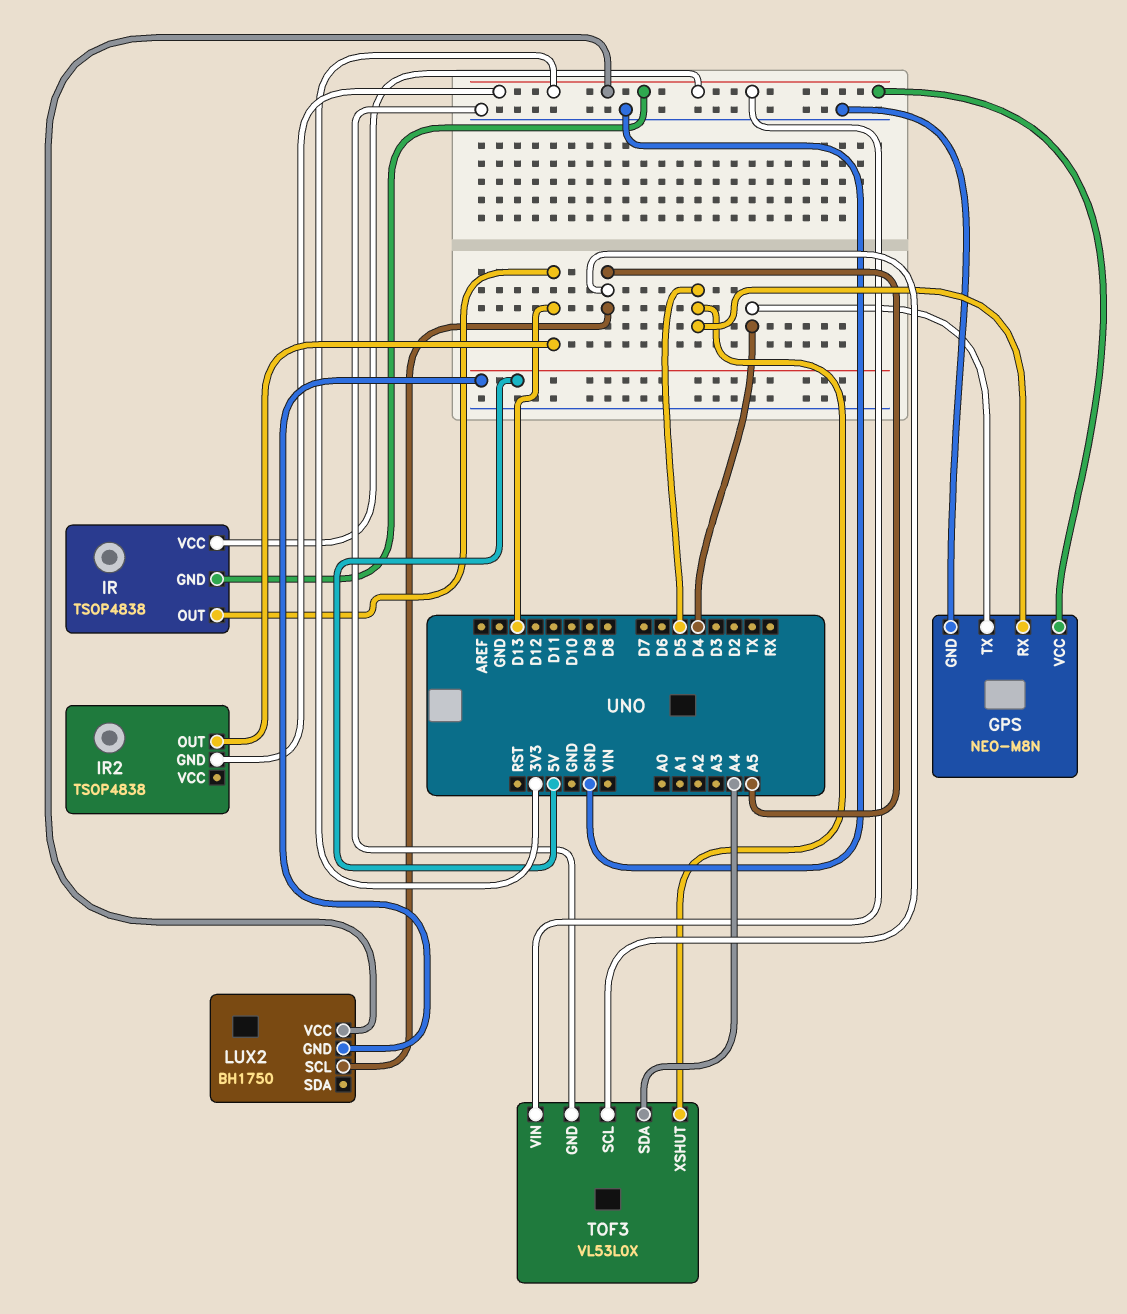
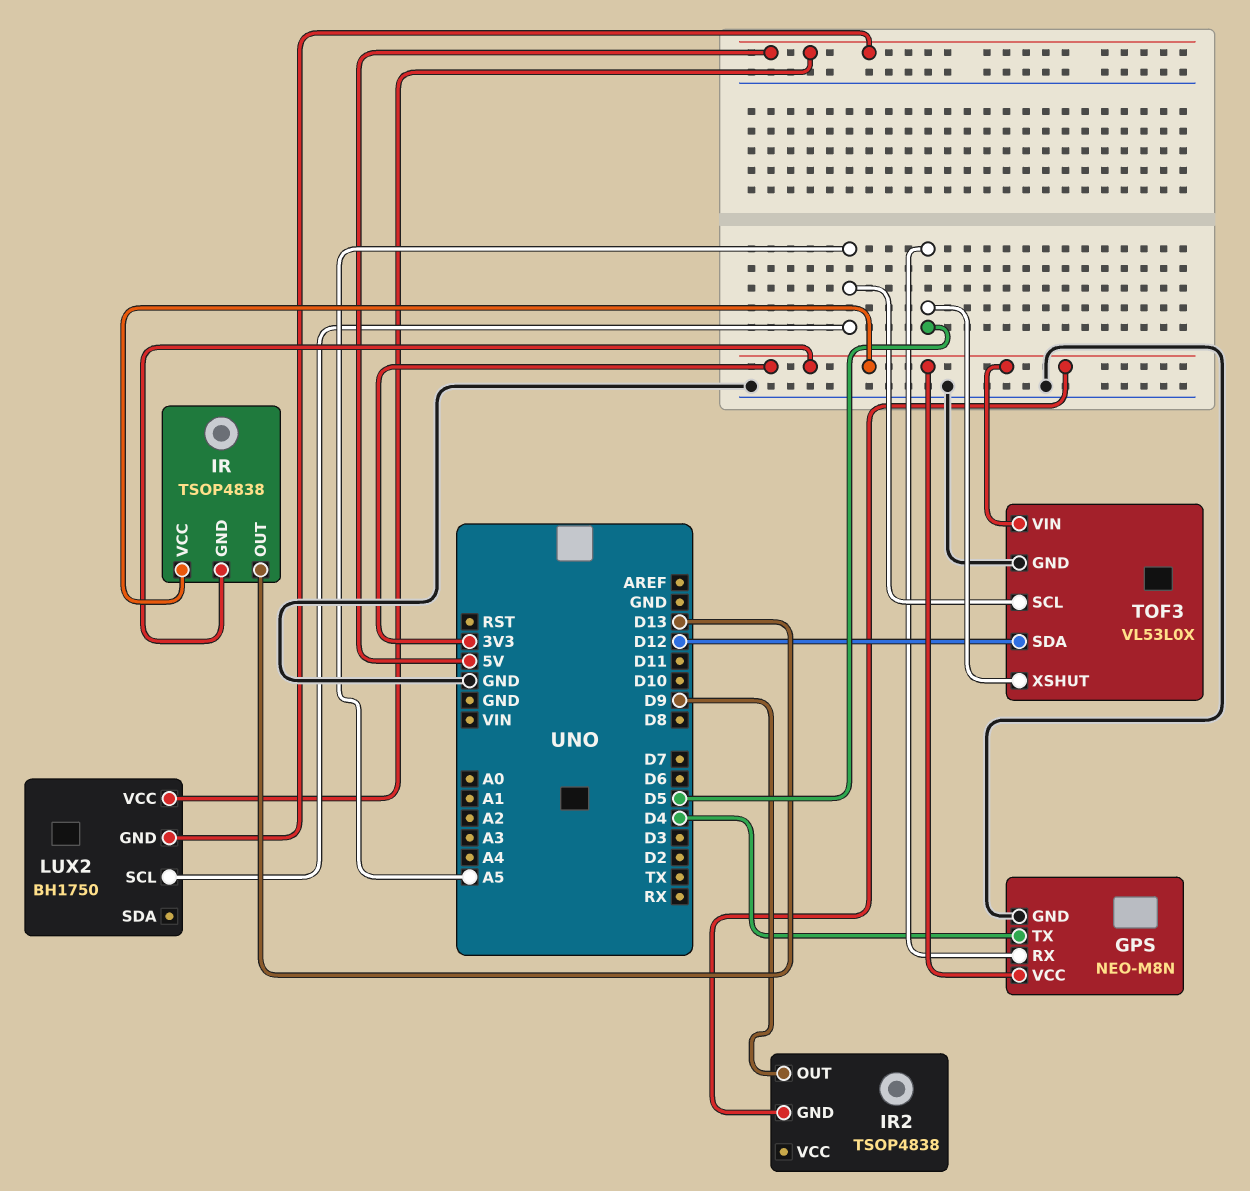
IR2 pin OUT: D13 -> D9
LUX2 pin VCC: 3V3 -> 5V
TOF3 pin SDA: A4 -> D12

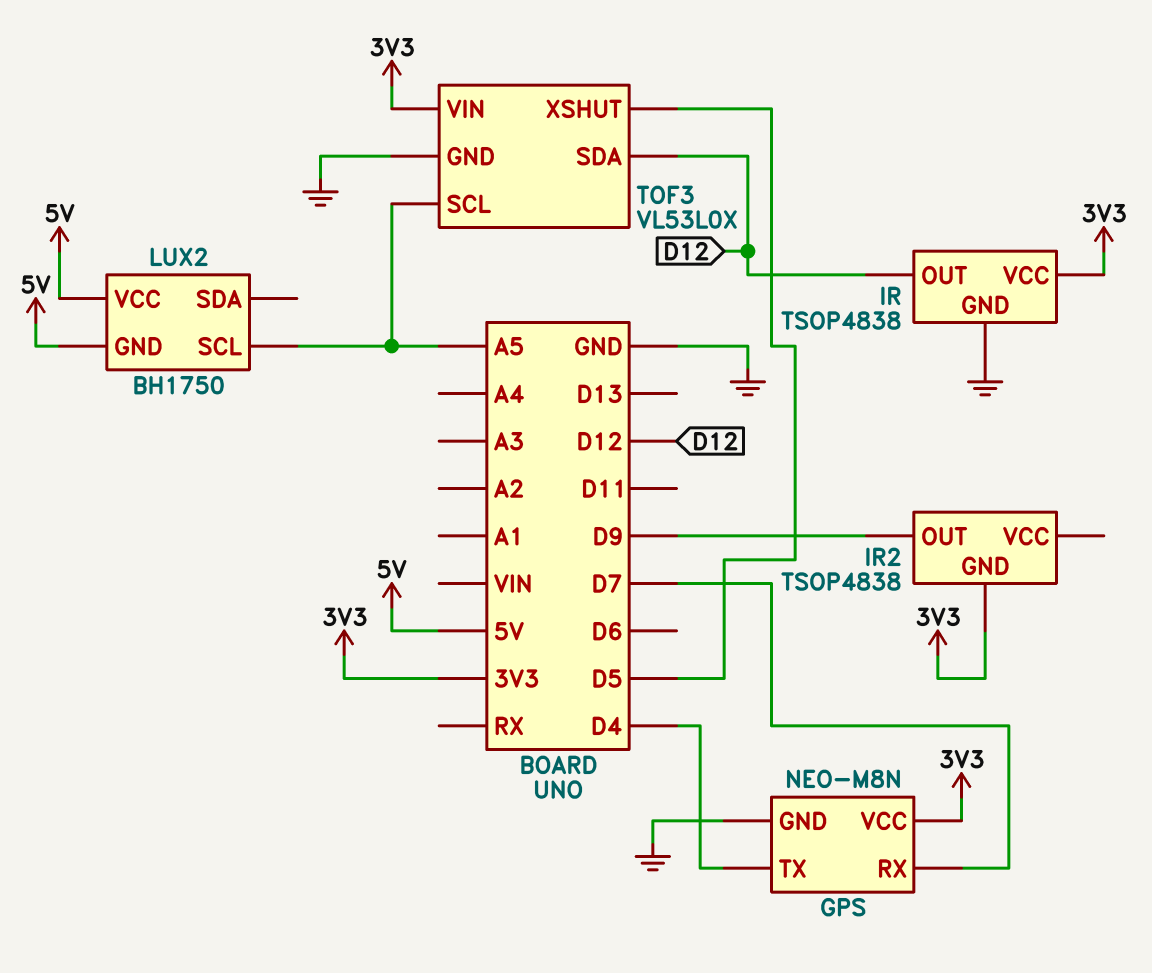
GPS pin RX: D5 -> D7
IR pin GND: 3V3 -> GND
IR pin OUT: D13 -> D12

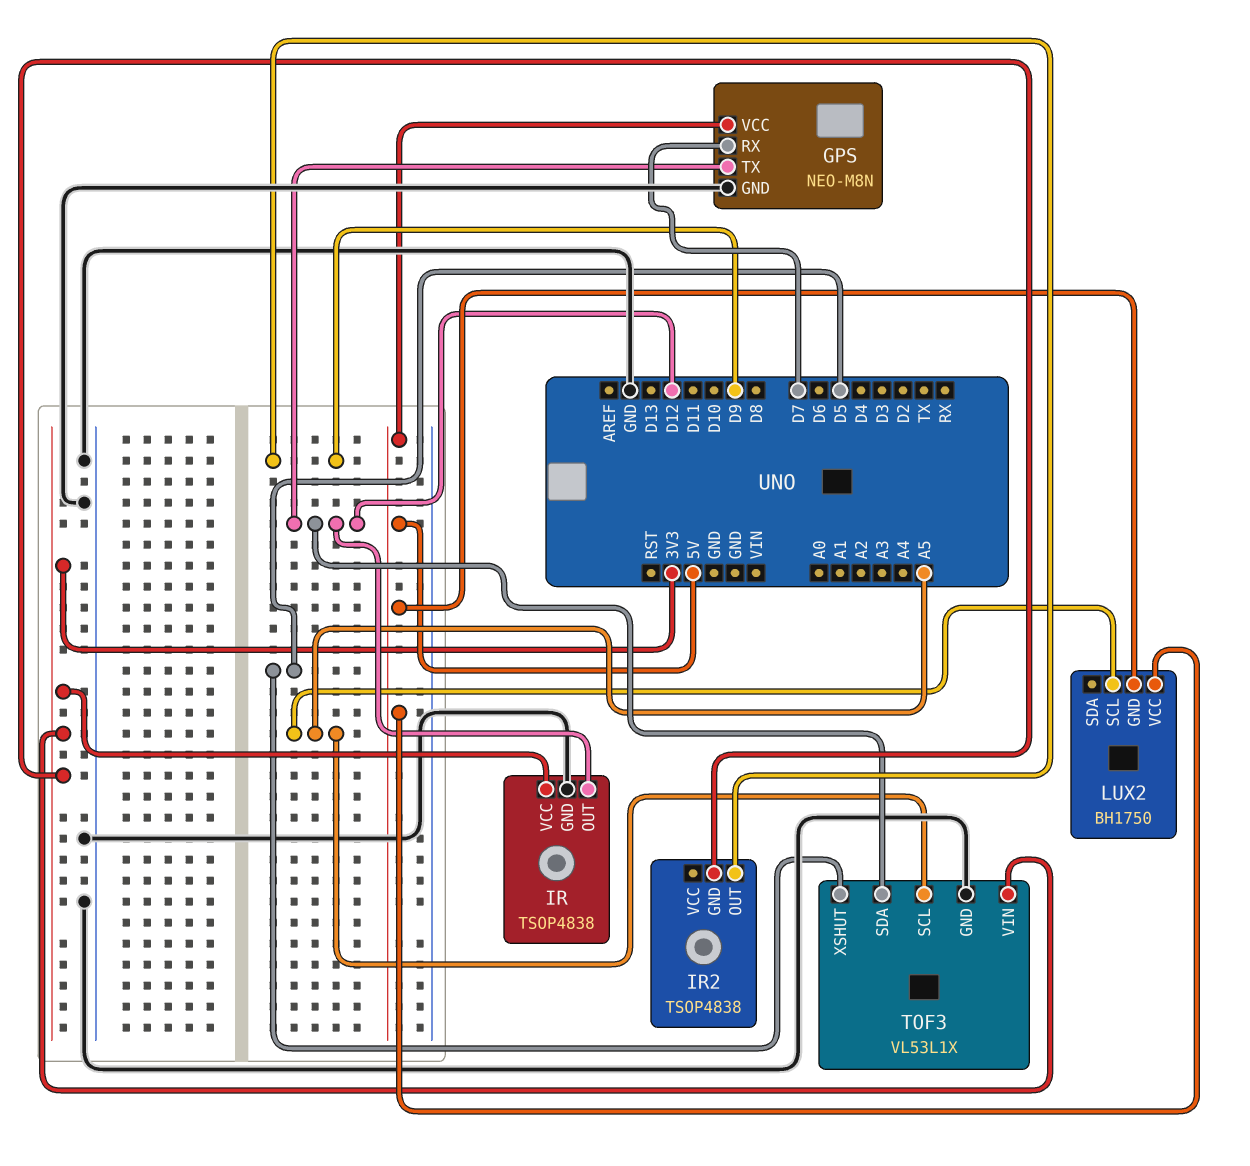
GPS pin TX: D4 -> D12
GPS pin VCC: 3V3 -> 5V
TOF3: VL53L0X -> VL53L1X

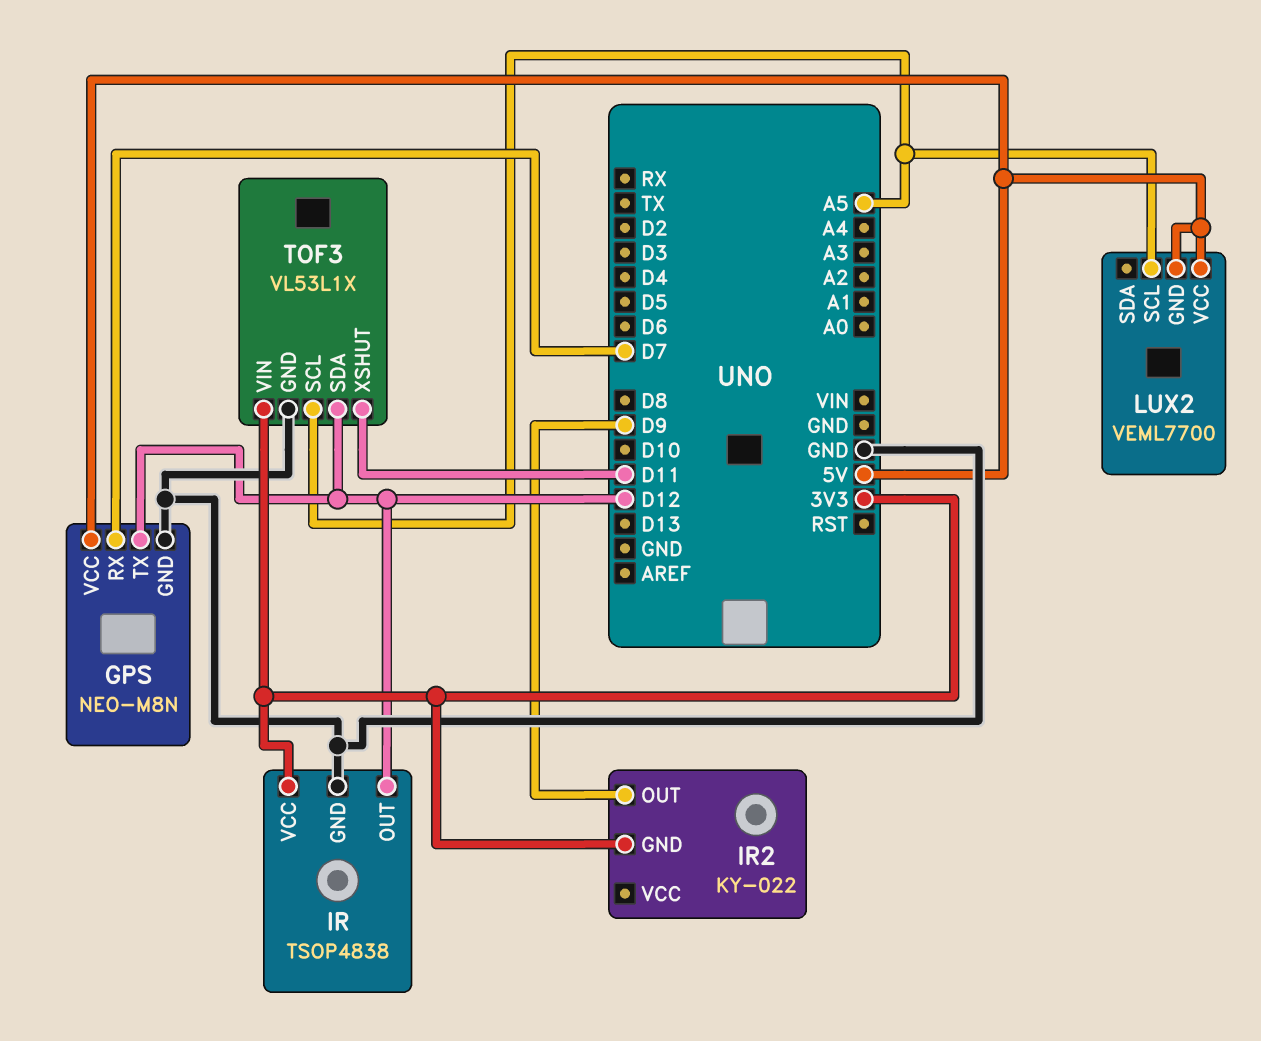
IR2: TSOP4838 -> KY-022
LUX2: BH1750 -> VEML7700
TOF3 pin XSHUT: D5 -> D11

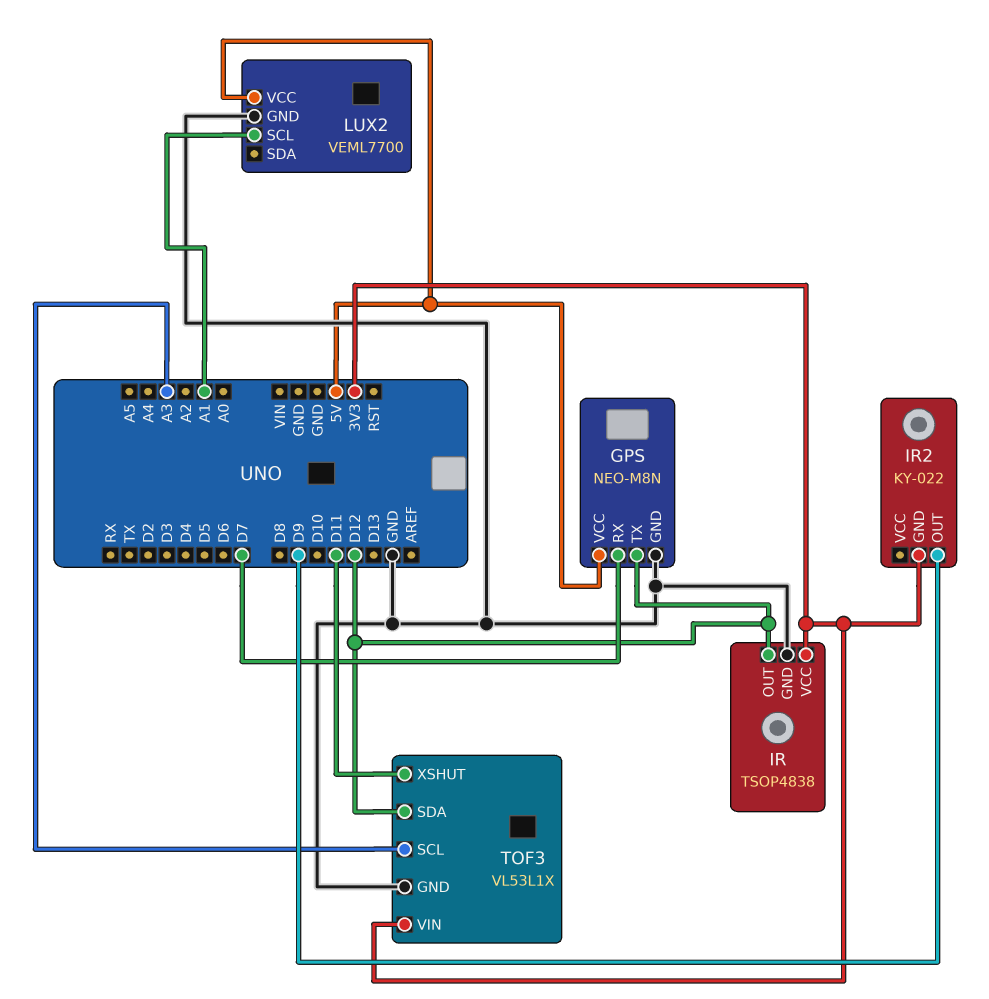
LUX2 pin GND: 5V -> GND
LUX2 pin SCL: A5 -> A1
TOF3 pin SCL: A5 -> A3

